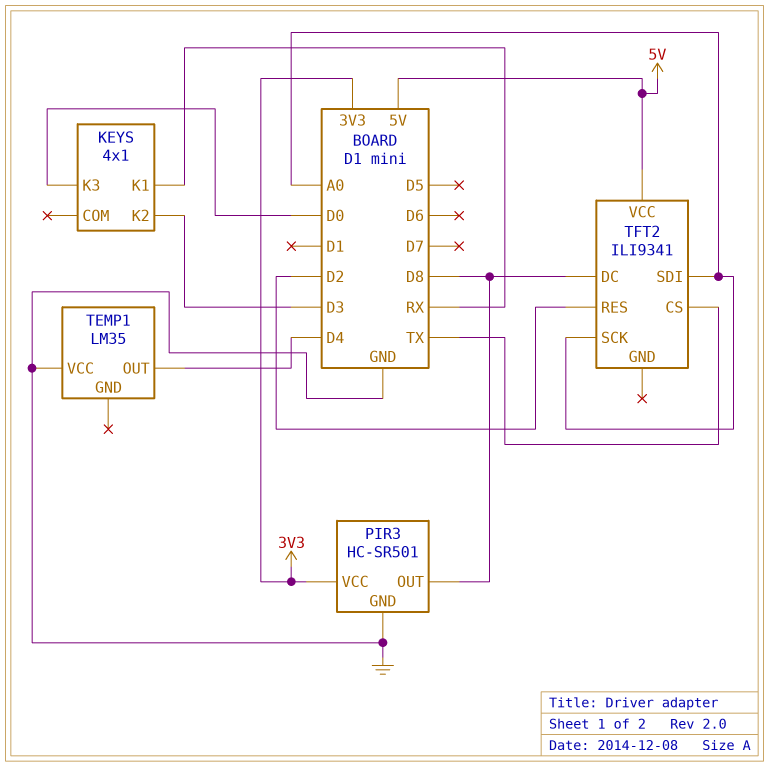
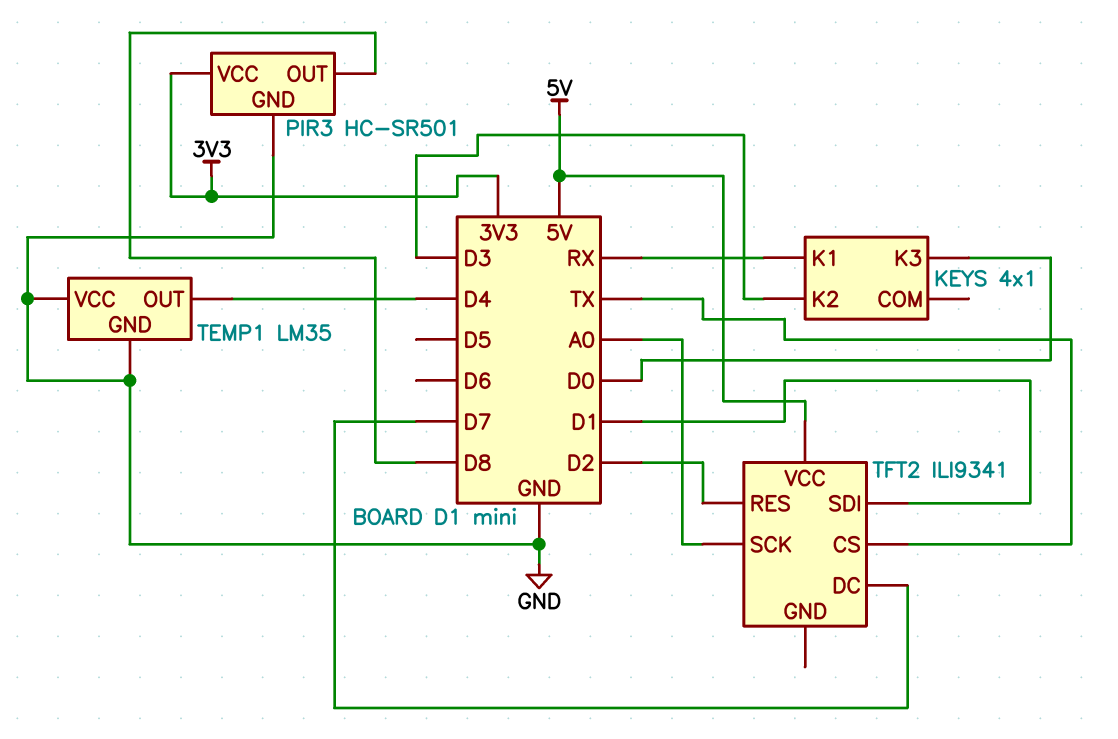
TEMP1 pin GND: none -> GND
TFT2 pin DC: D8 -> D7
TFT2 pin SDI: A0 -> D1

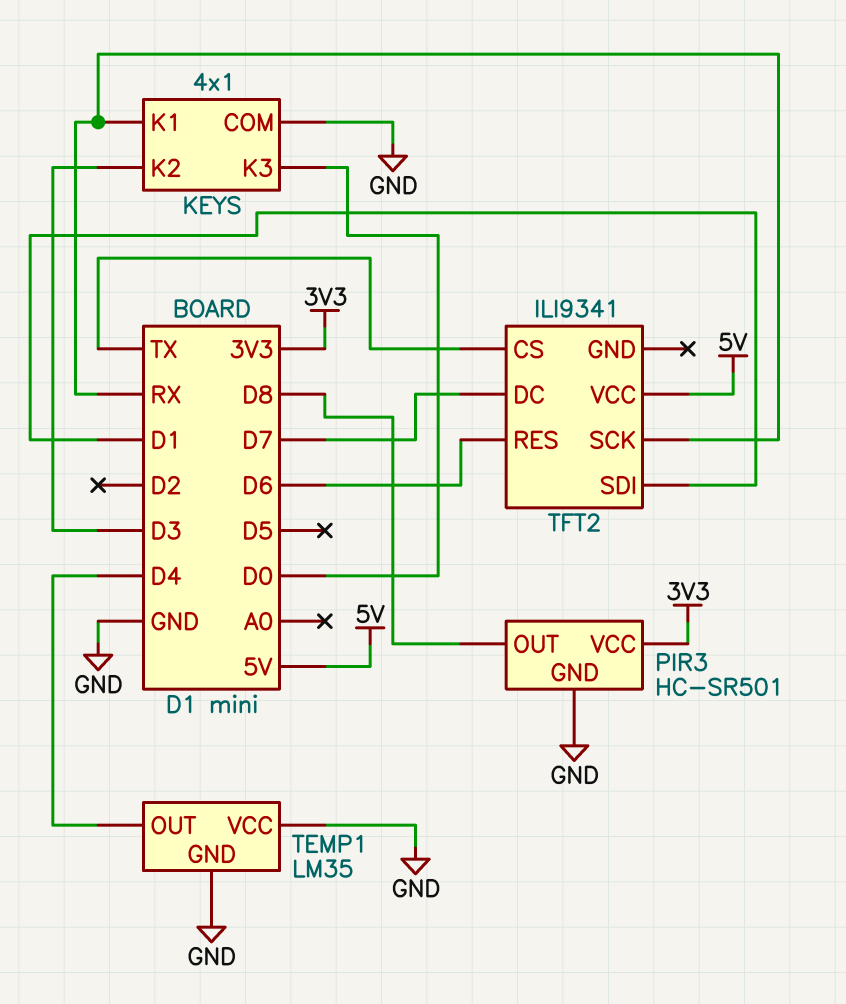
KEYS pin COM: none -> GND
TFT2 pin RES: D2 -> D6
TFT2 pin SCK: A0 -> RX

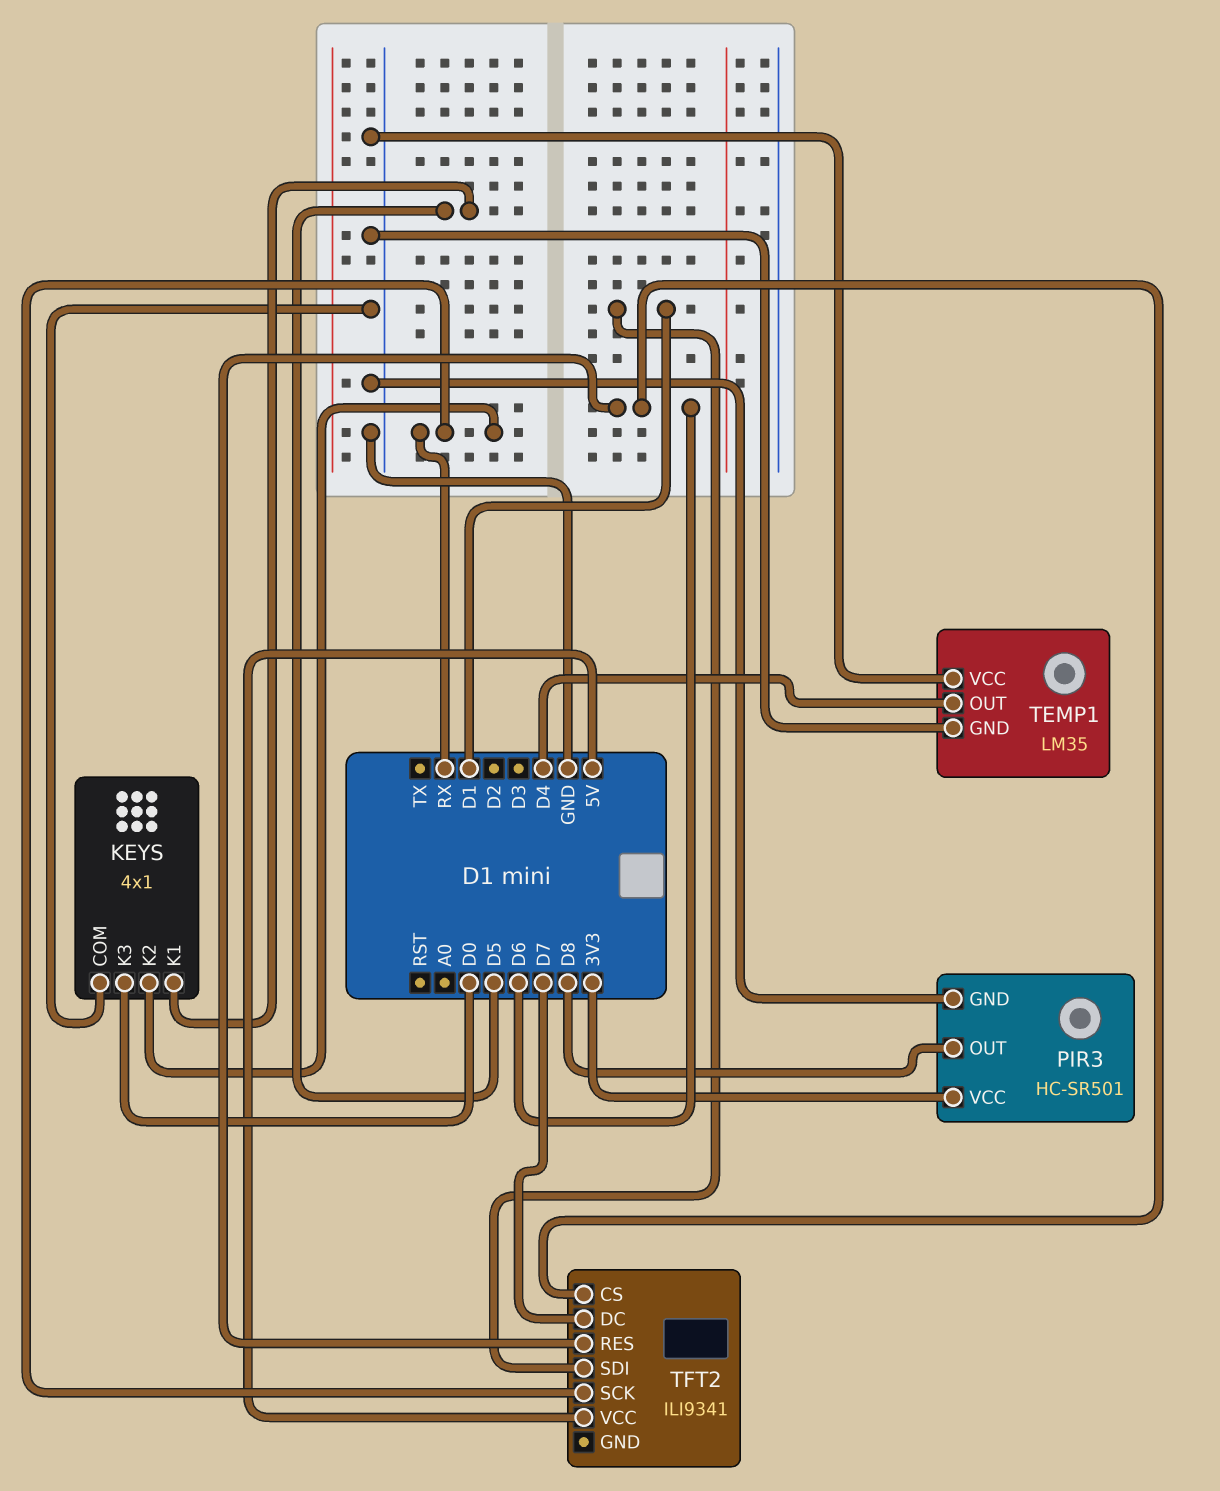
KEYS pin K1: RX -> D5
KEYS pin K2: D3 -> RX
TFT2 pin CS: TX -> D6

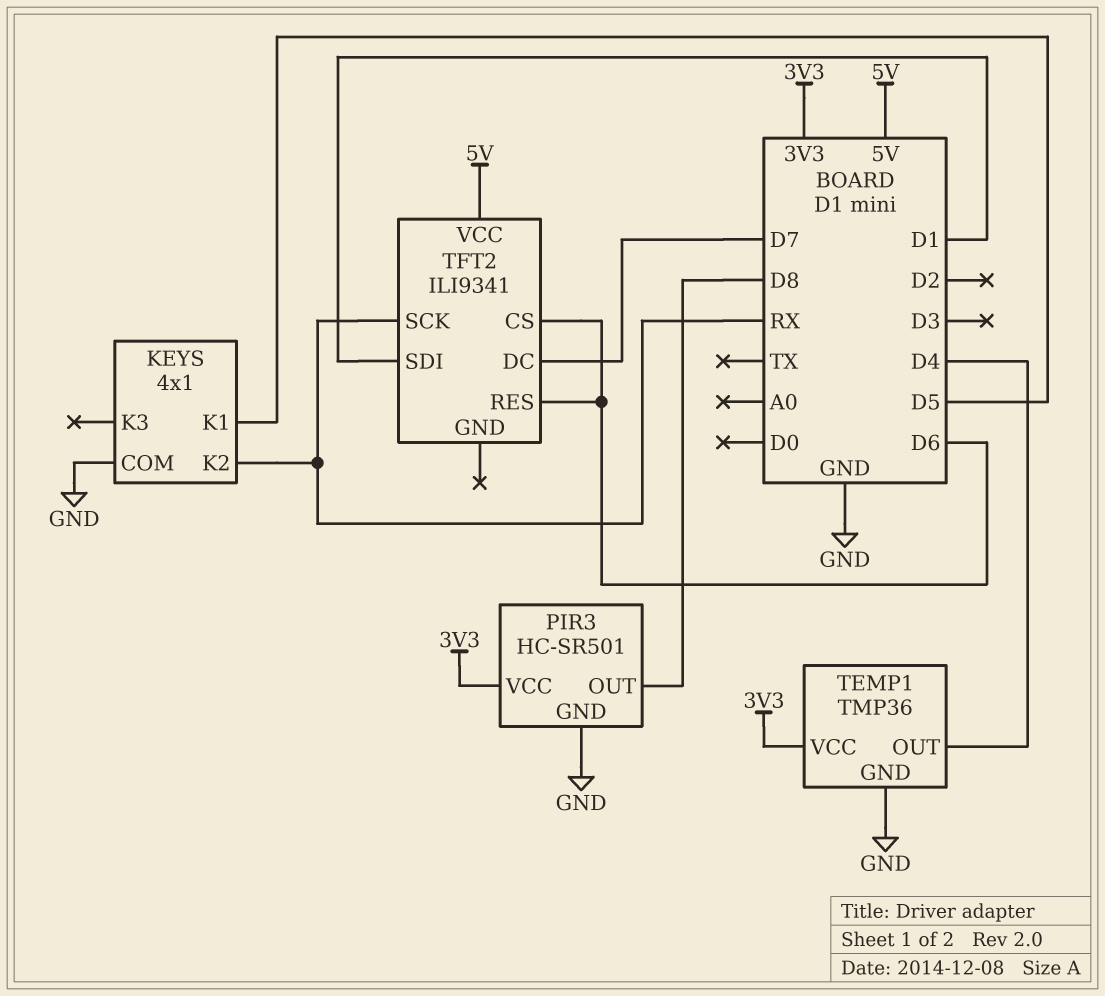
KEYS pin K3: D0 -> none
TEMP1: LM35 -> TMP36
TEMP1 pin VCC: GND -> 3V3

